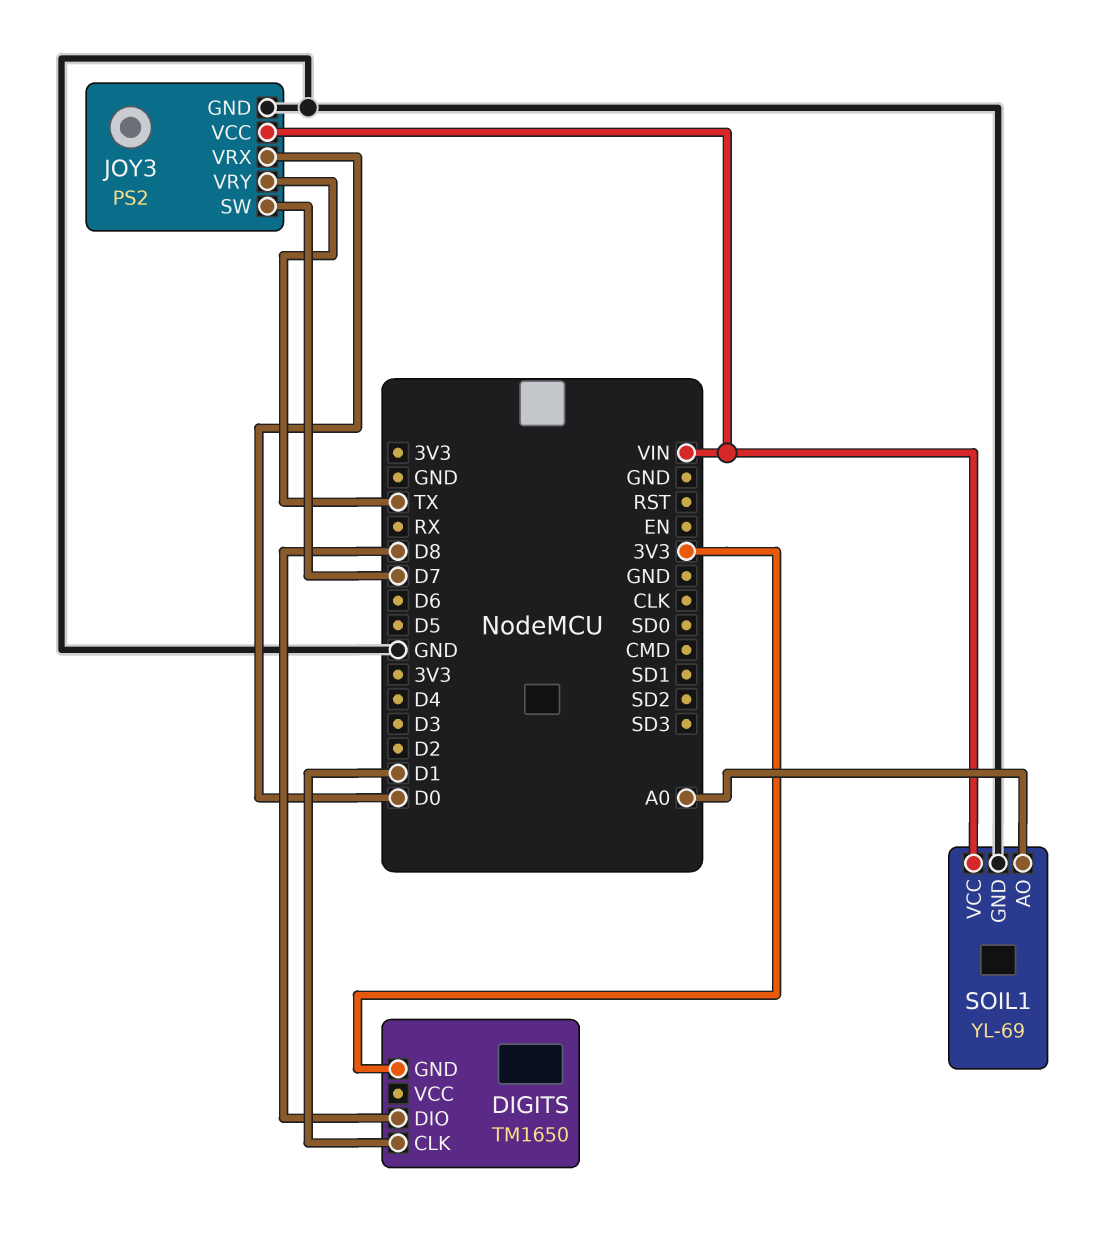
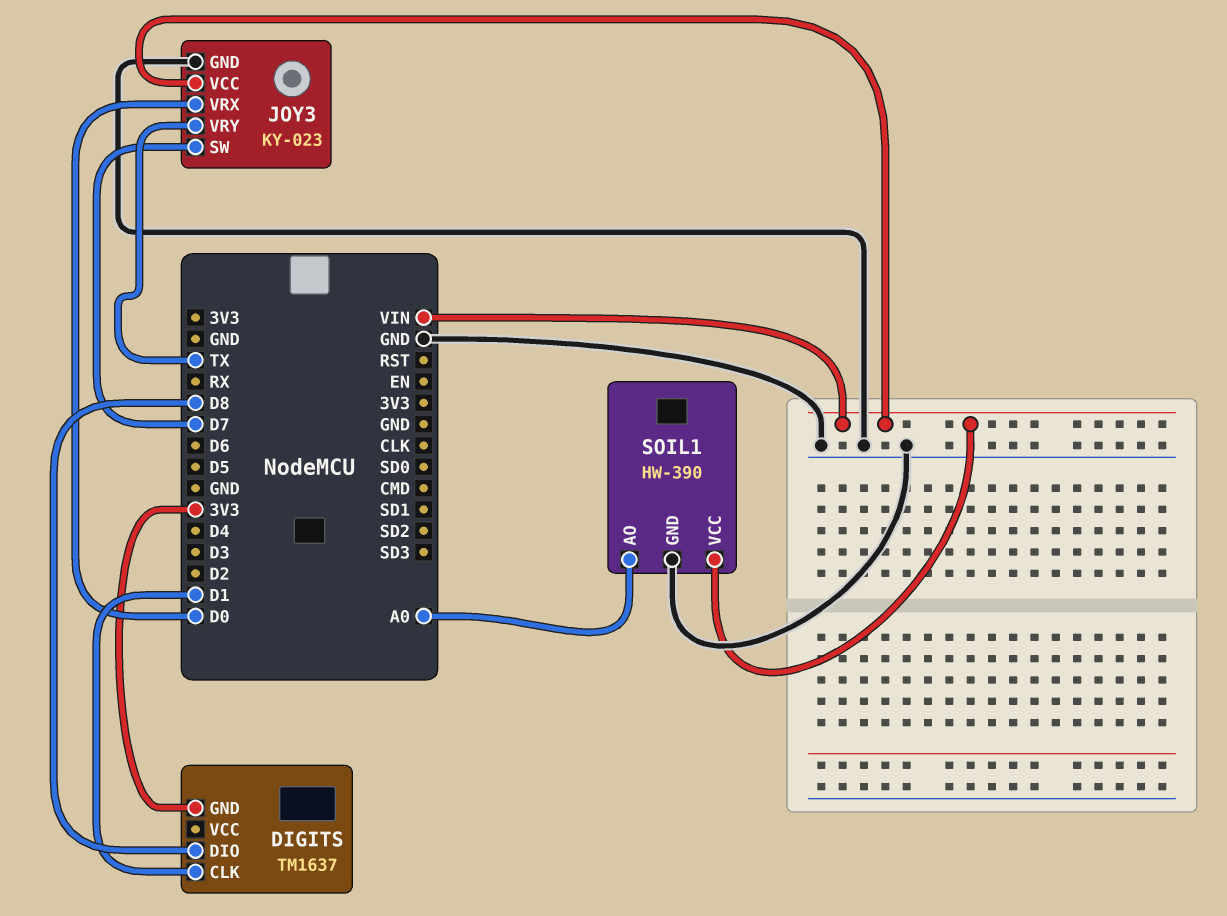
DIGITS: TM1650 -> TM1637
JOY3: PS2 -> KY-023
SOIL1: YL-69 -> HW-390

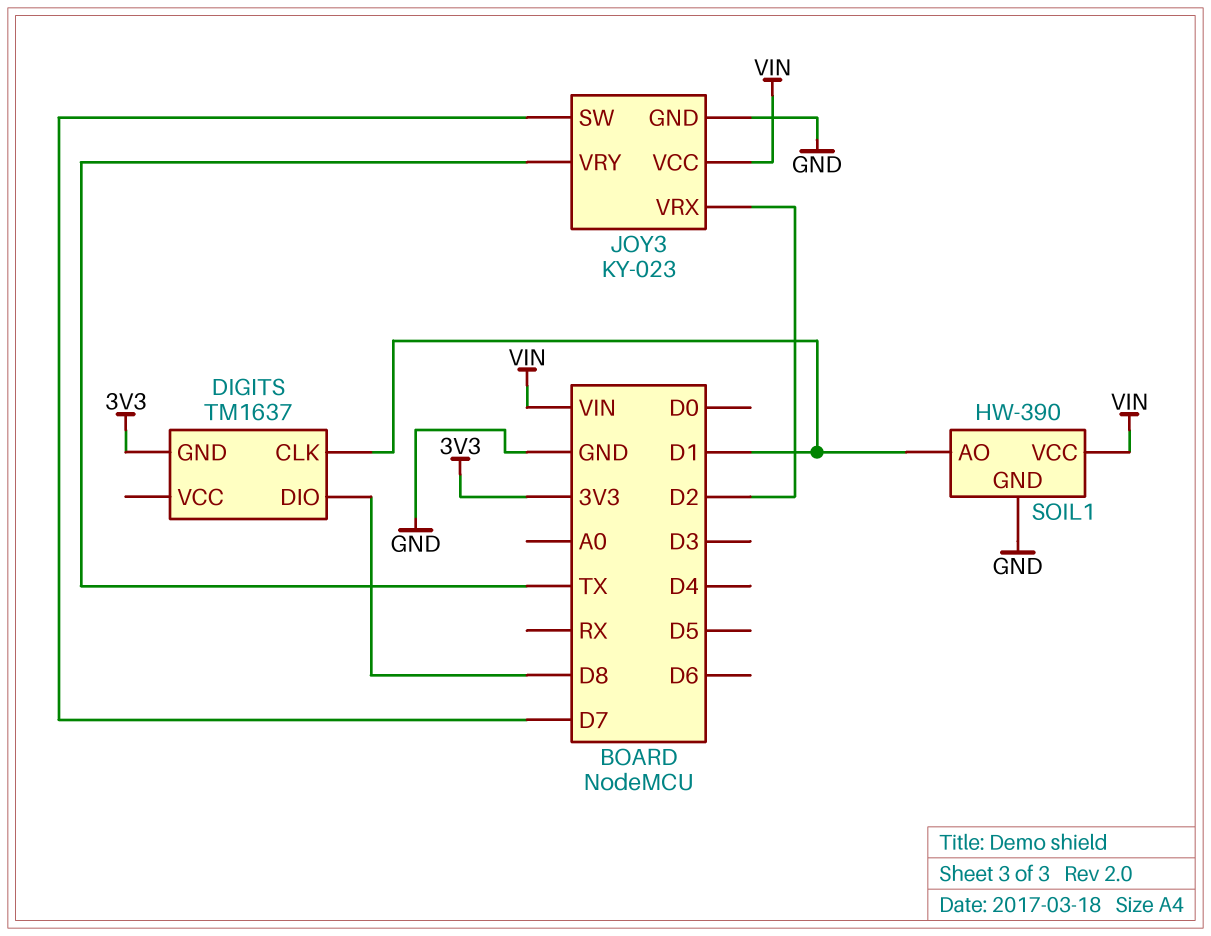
JOY3 pin VRX: D0 -> D2
SOIL1 pin AO: A0 -> D1

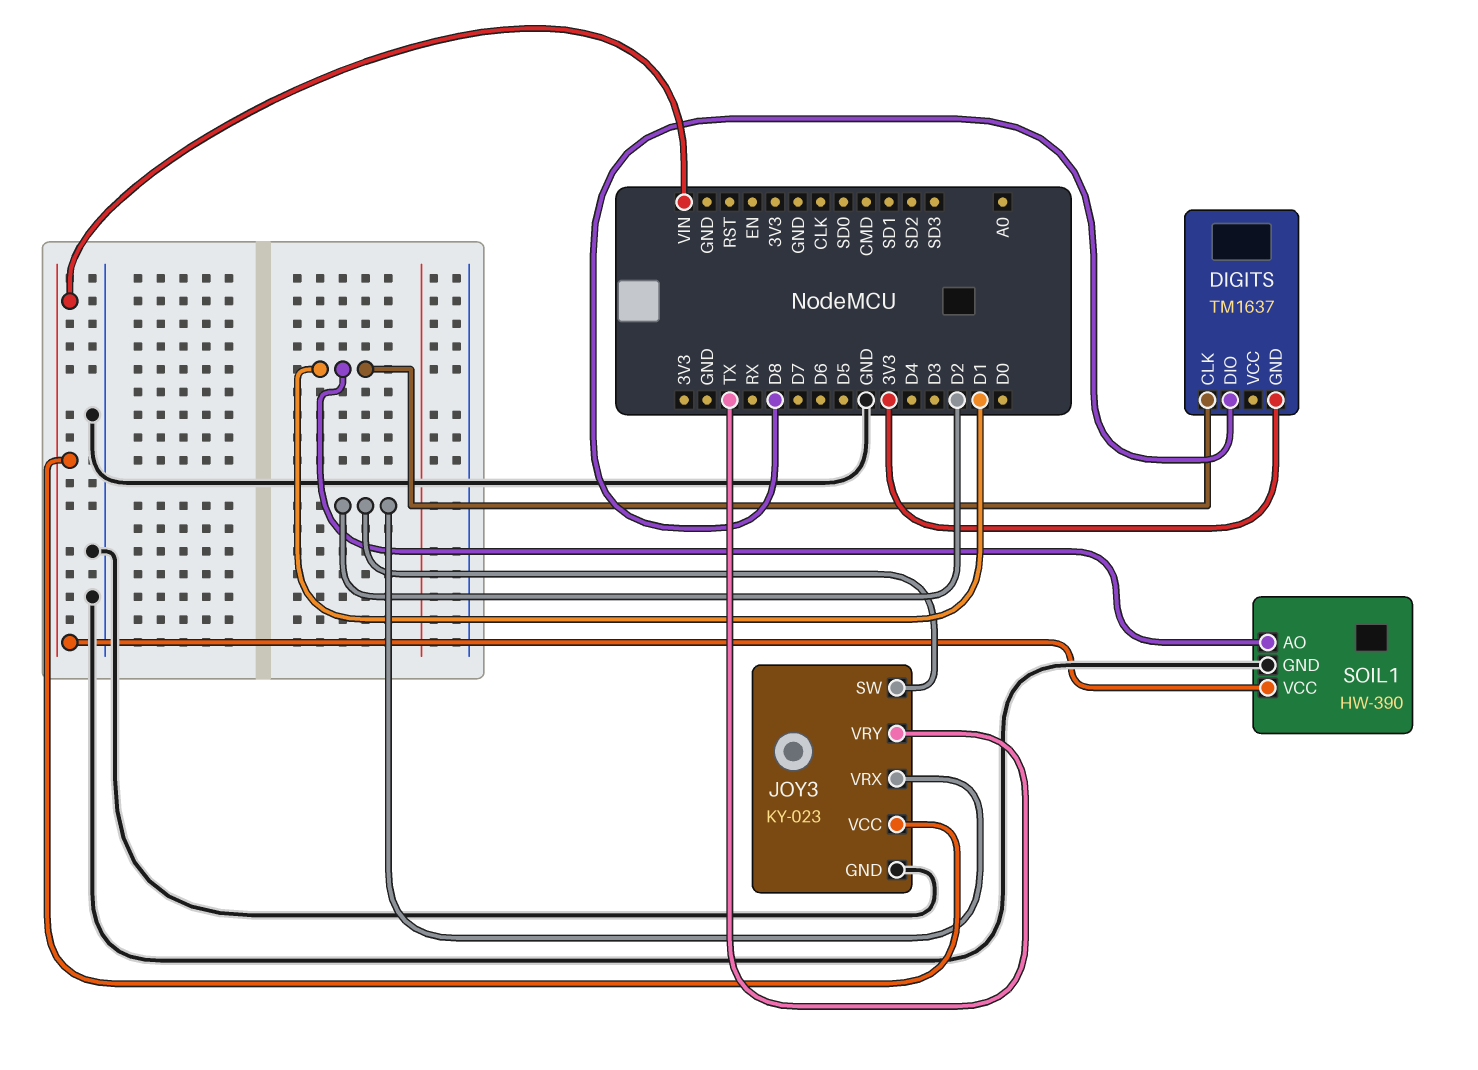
JOY3 pin SW: D7 -> D2

